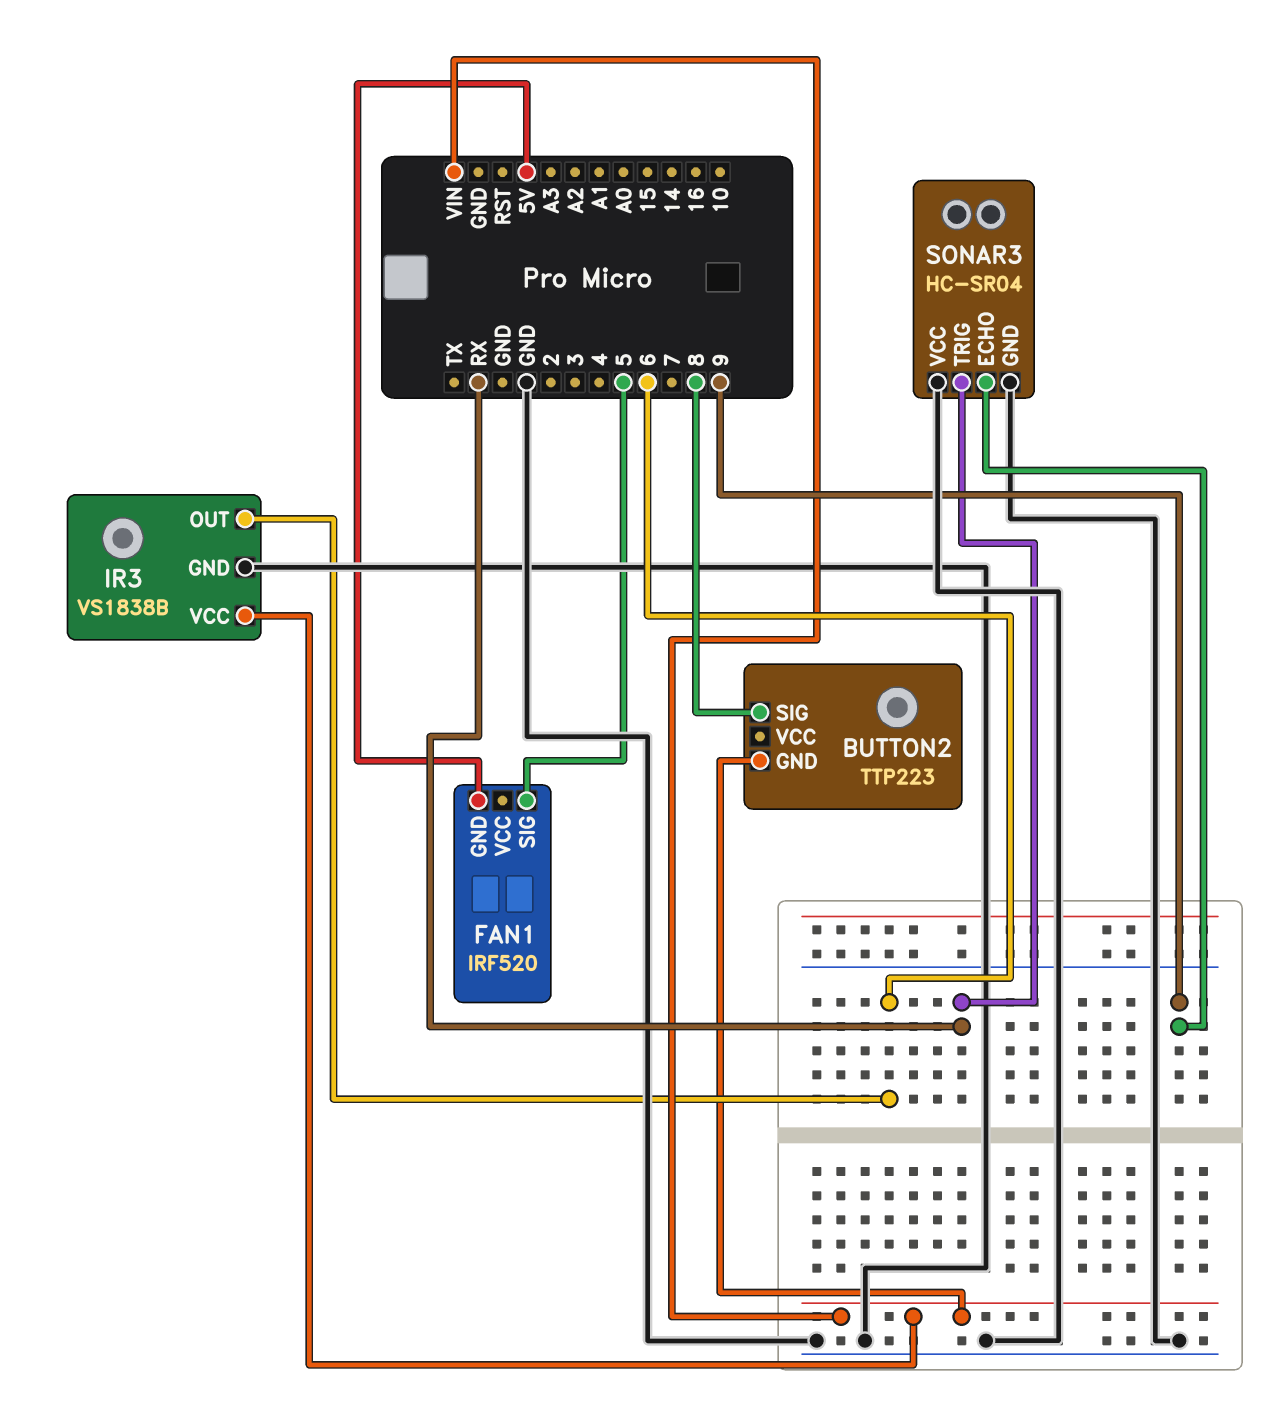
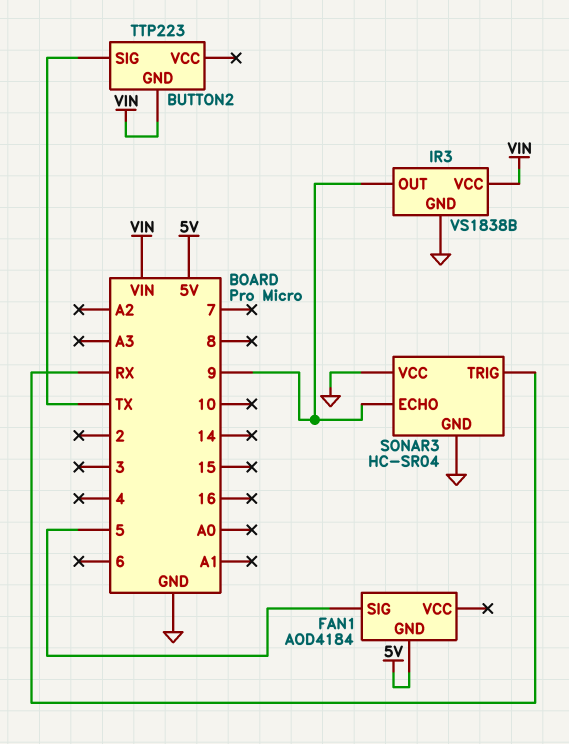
BUTTON2 pin SIG: 8 -> TX
FAN1: IRF520 -> AOD4184
IR3 pin OUT: 6 -> 9

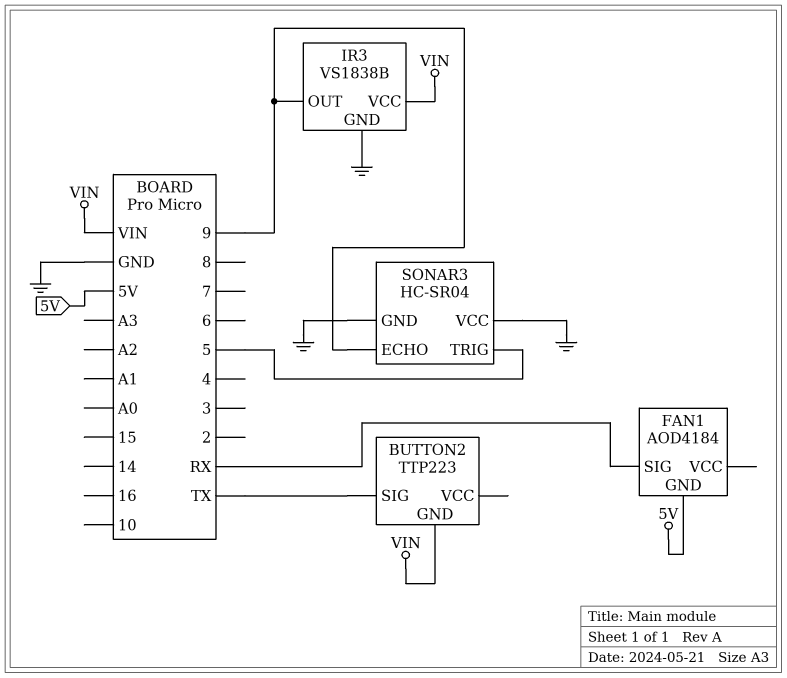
FAN1 pin SIG: 5 -> RX
SONAR3 pin TRIG: RX -> 5

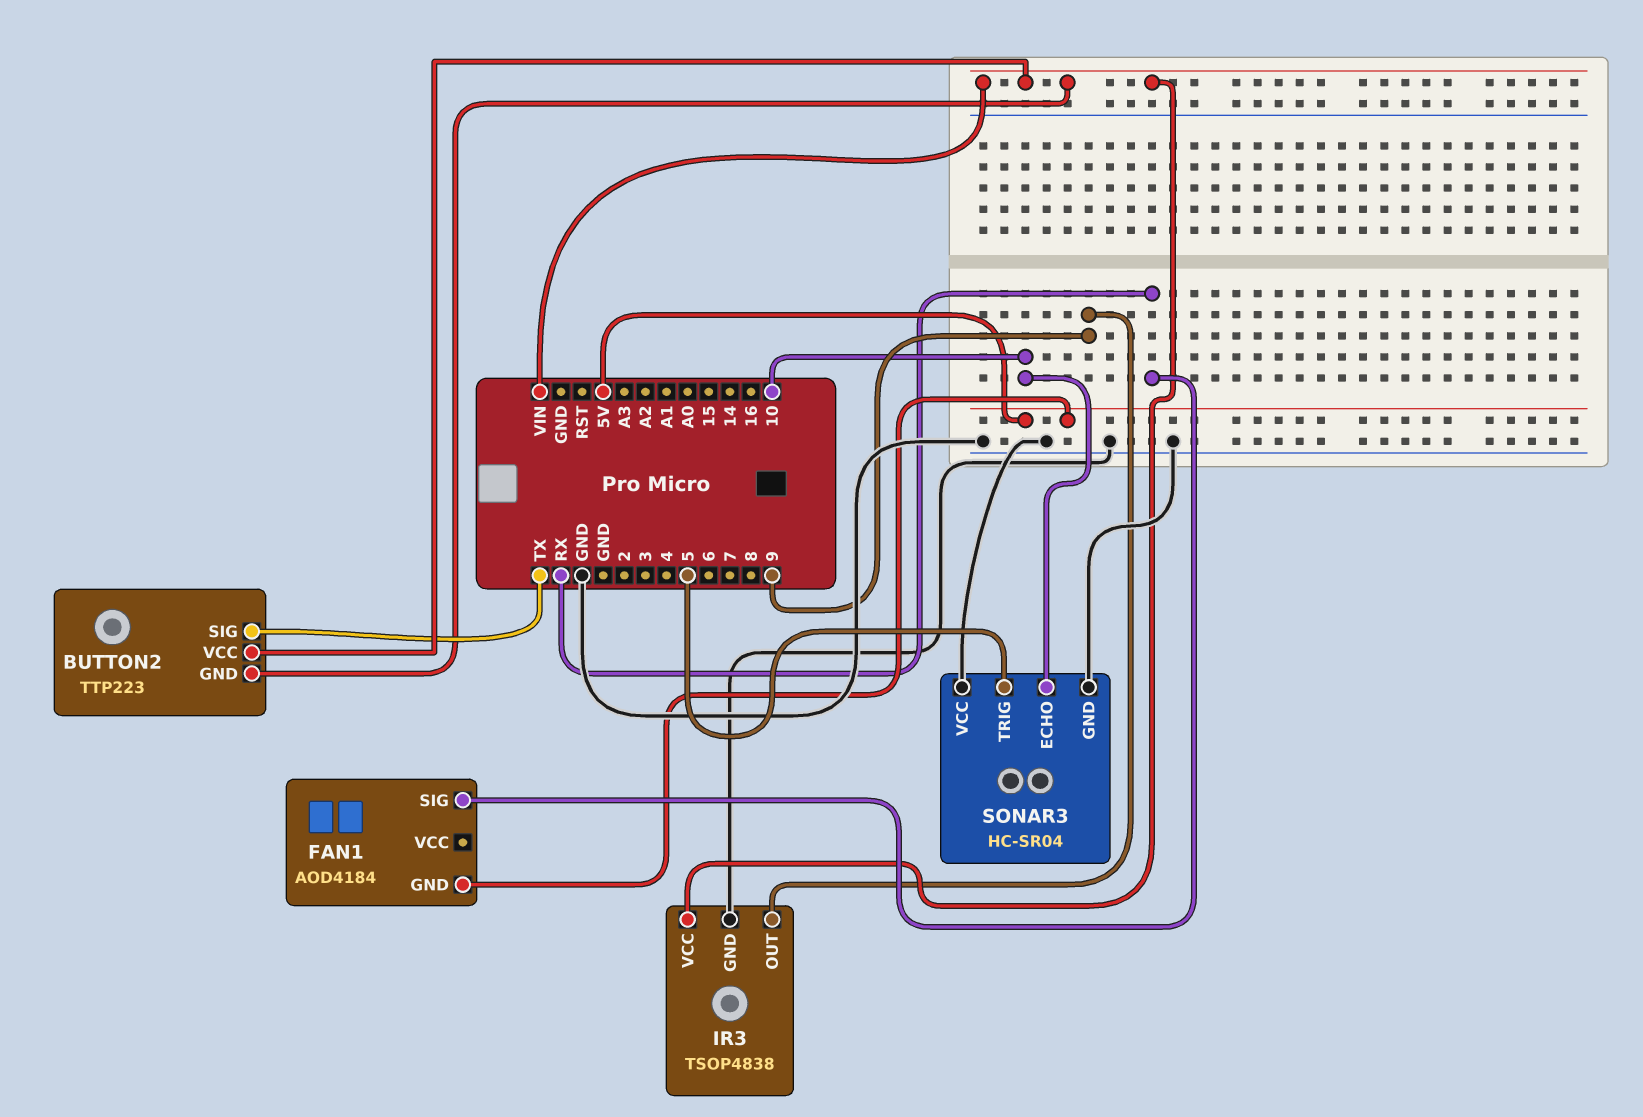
BUTTON2 pin VCC: none -> VIN
IR3: VS1838B -> TSOP4838
SONAR3 pin ECHO: 9 -> 10

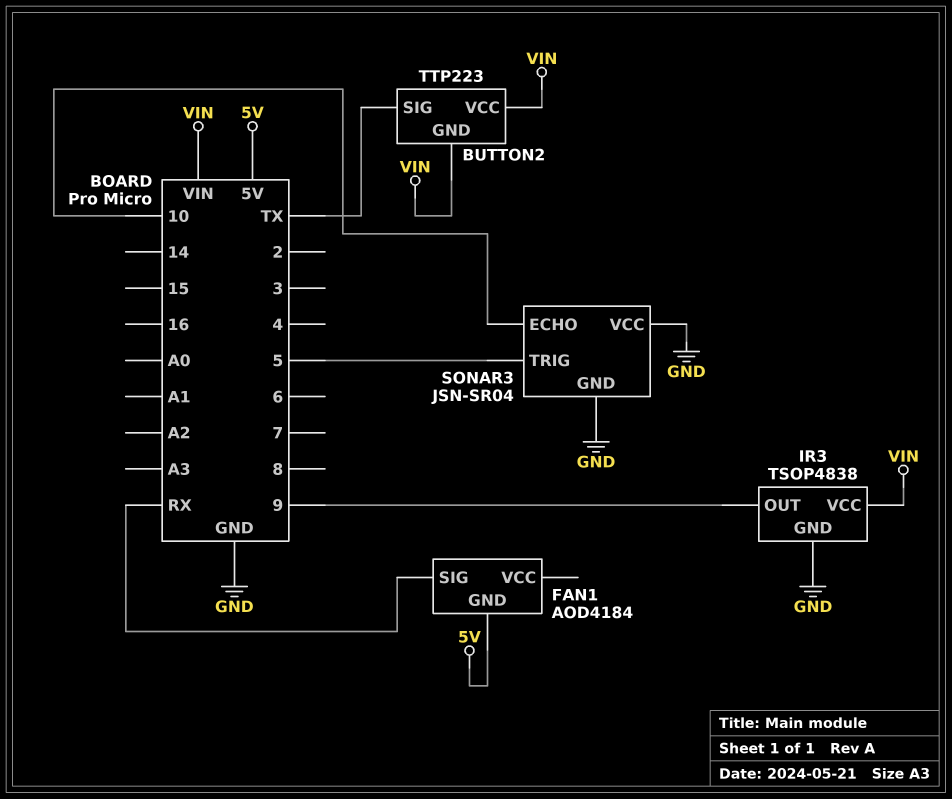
SONAR3: HC-SR04 -> JSN-SR04

